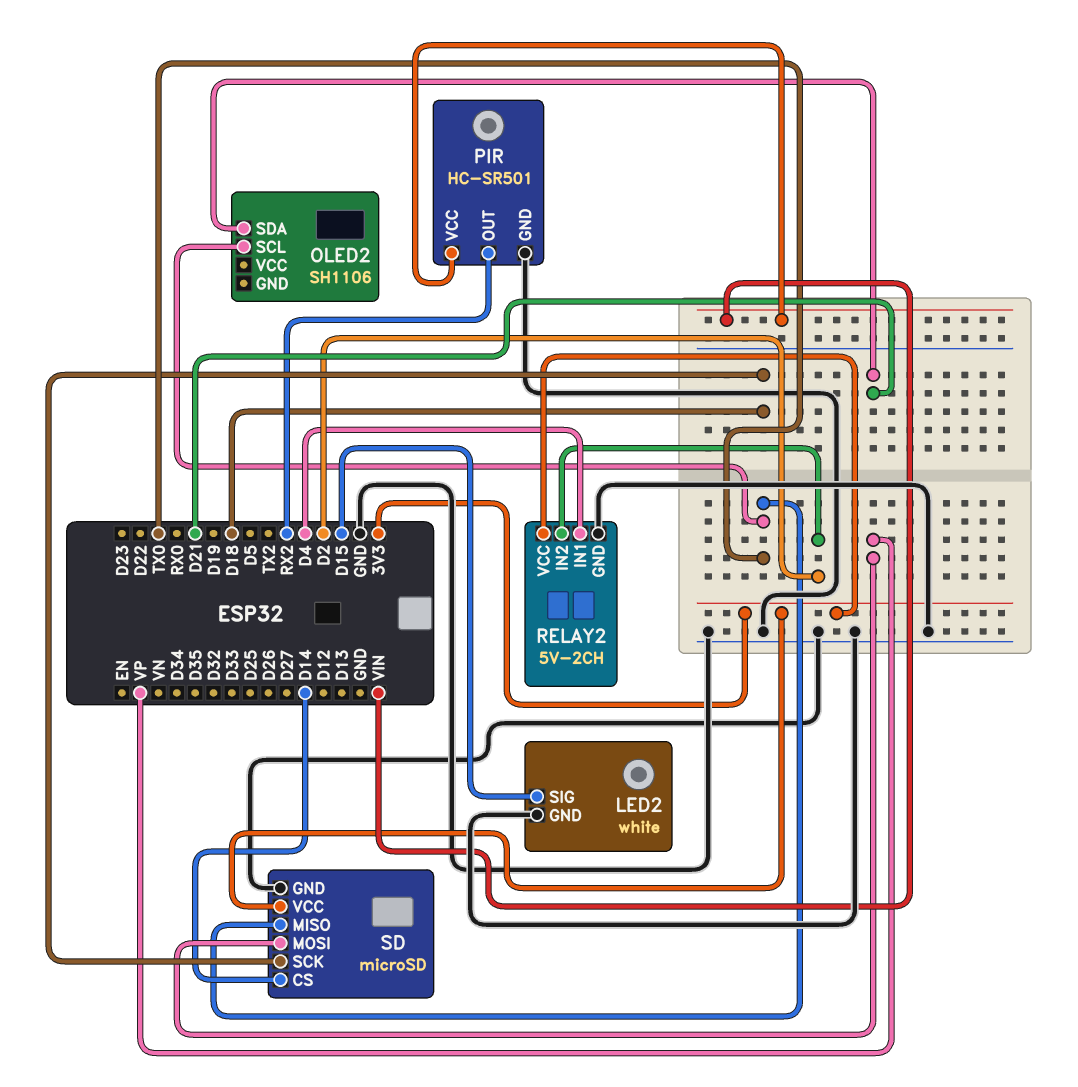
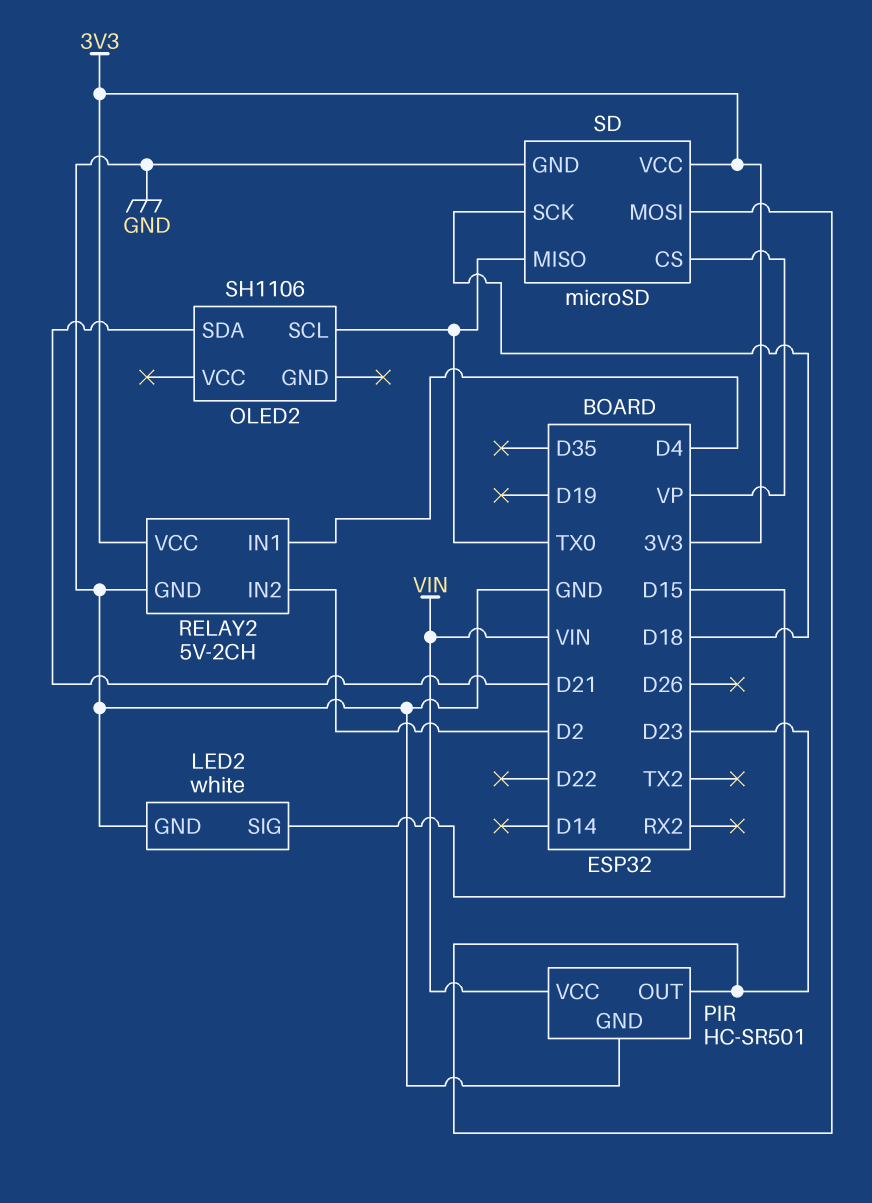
PIR pin OUT: RX2 -> D23
SD pin CS: D14 -> VP
SD pin MOSI: VP -> D23

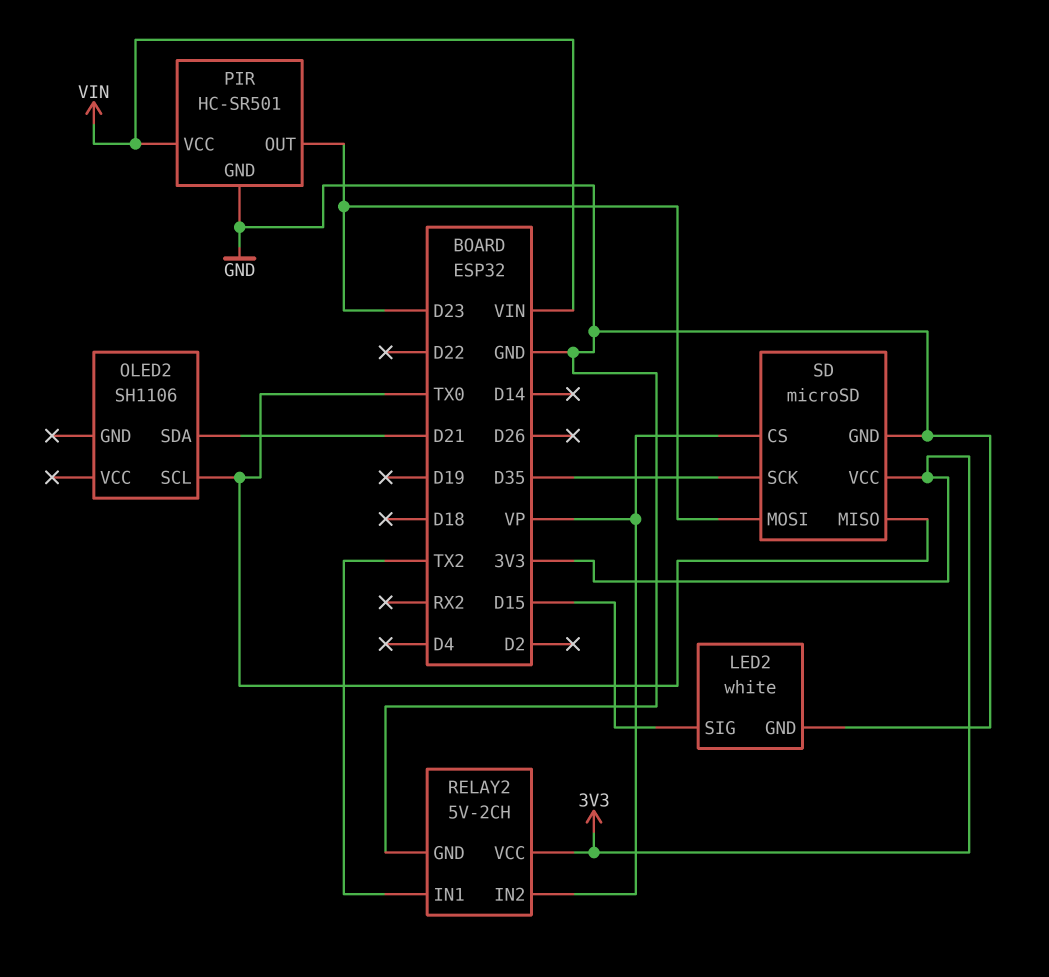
RELAY2 pin IN1: D4 -> TX2
RELAY2 pin IN2: D2 -> VP
SD pin SCK: D18 -> D35

